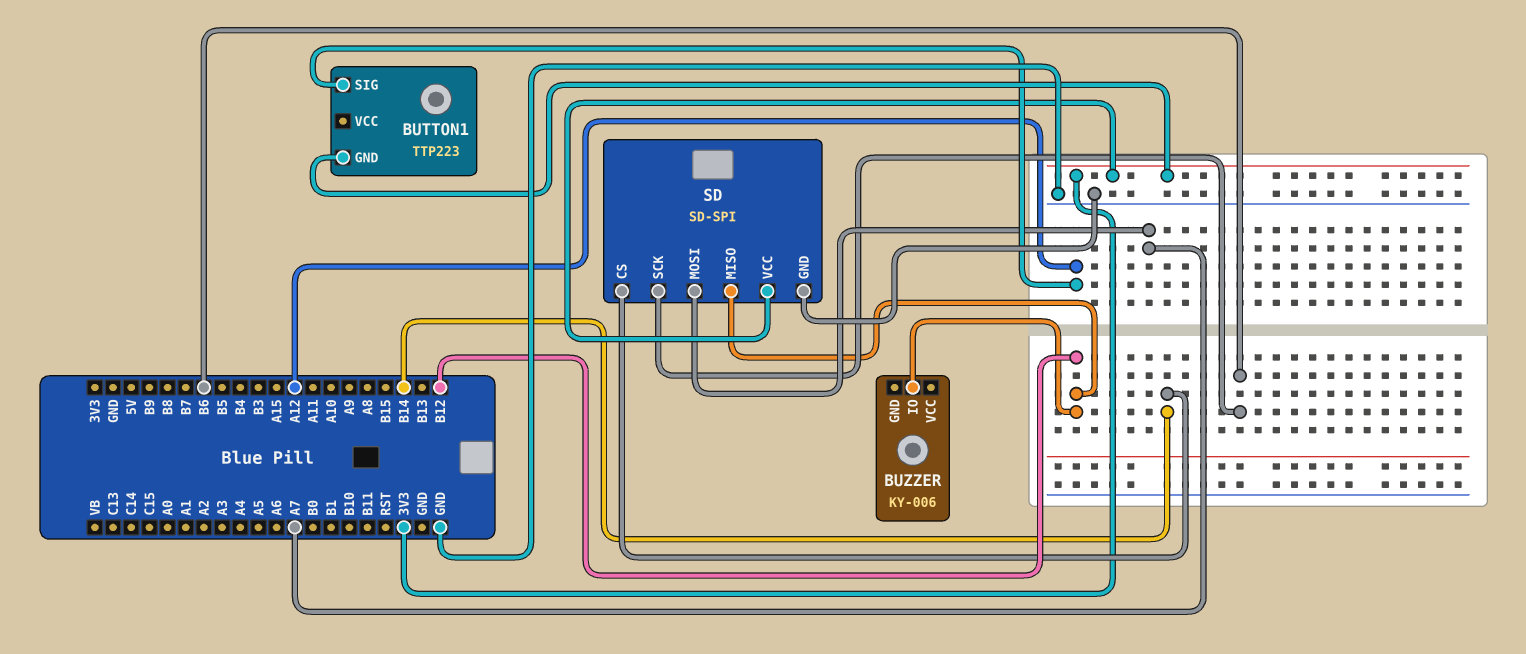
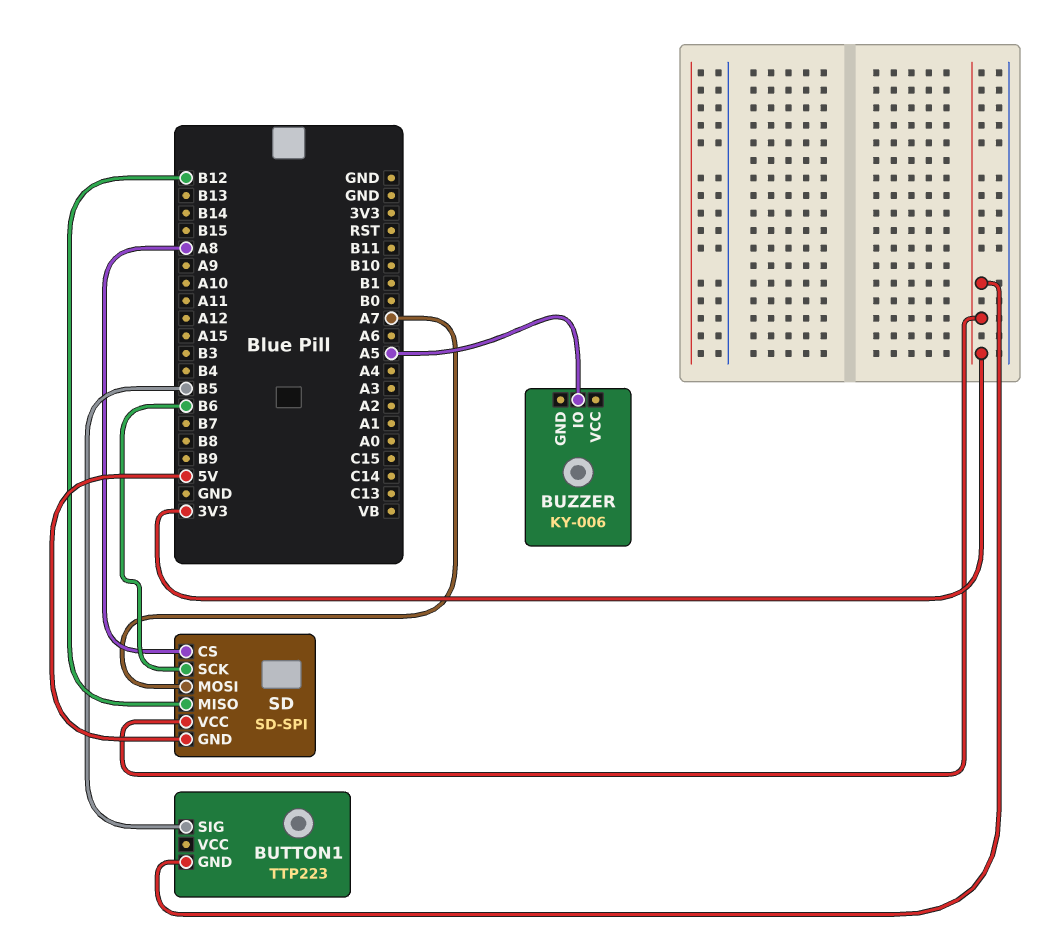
BUTTON1 pin SIG: A12 -> B5
BUZZER pin IO: B12 -> A5
SD pin CS: B14 -> A8
SD pin GND: GND -> 5V

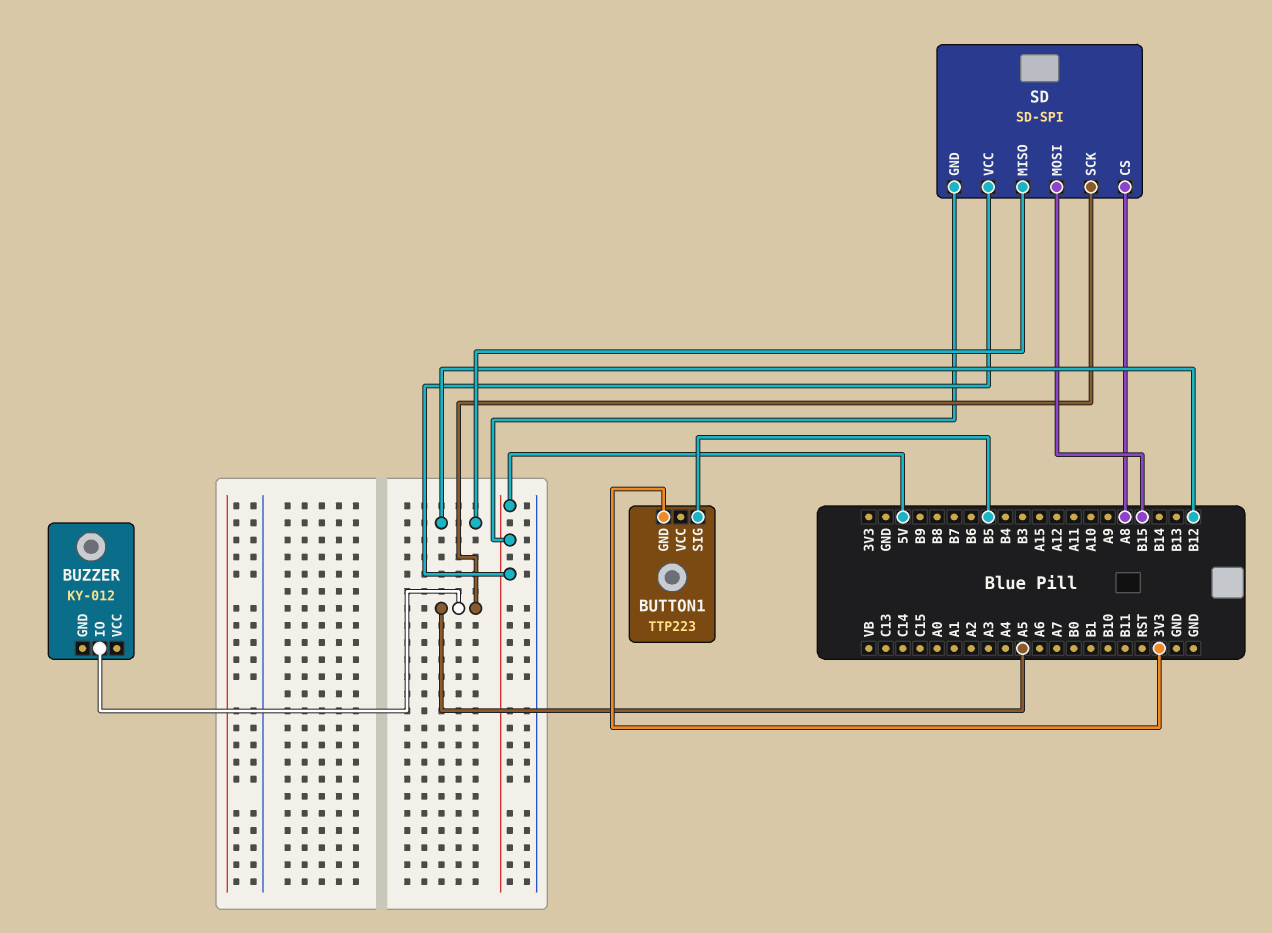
BUZZER: KY-006 -> KY-012
SD pin MOSI: A7 -> B15
SD pin SCK: B6 -> A5
SD pin VCC: 3V3 -> 5V

